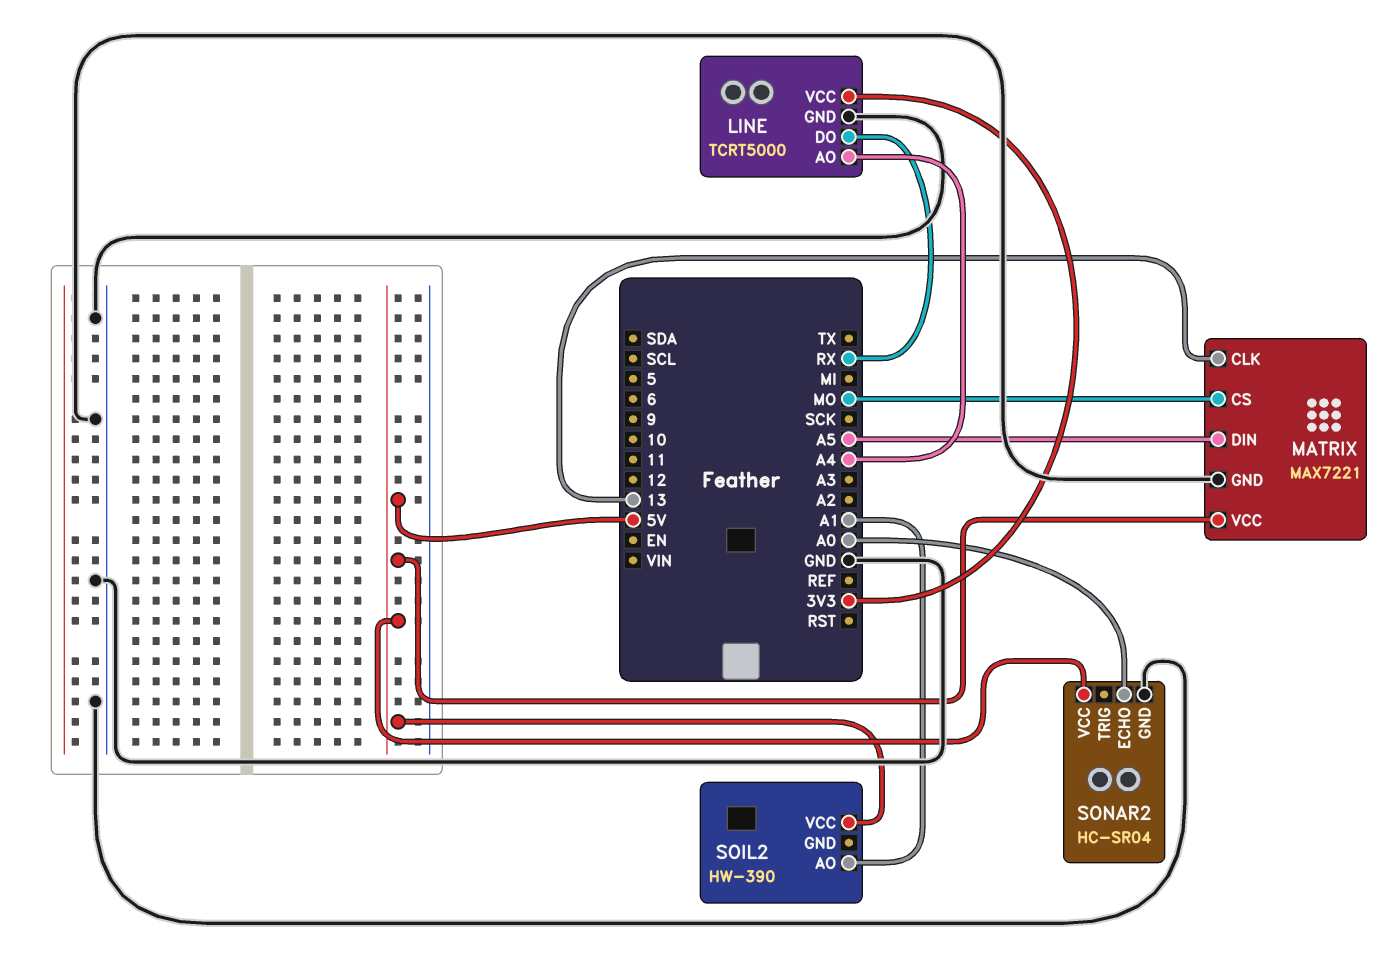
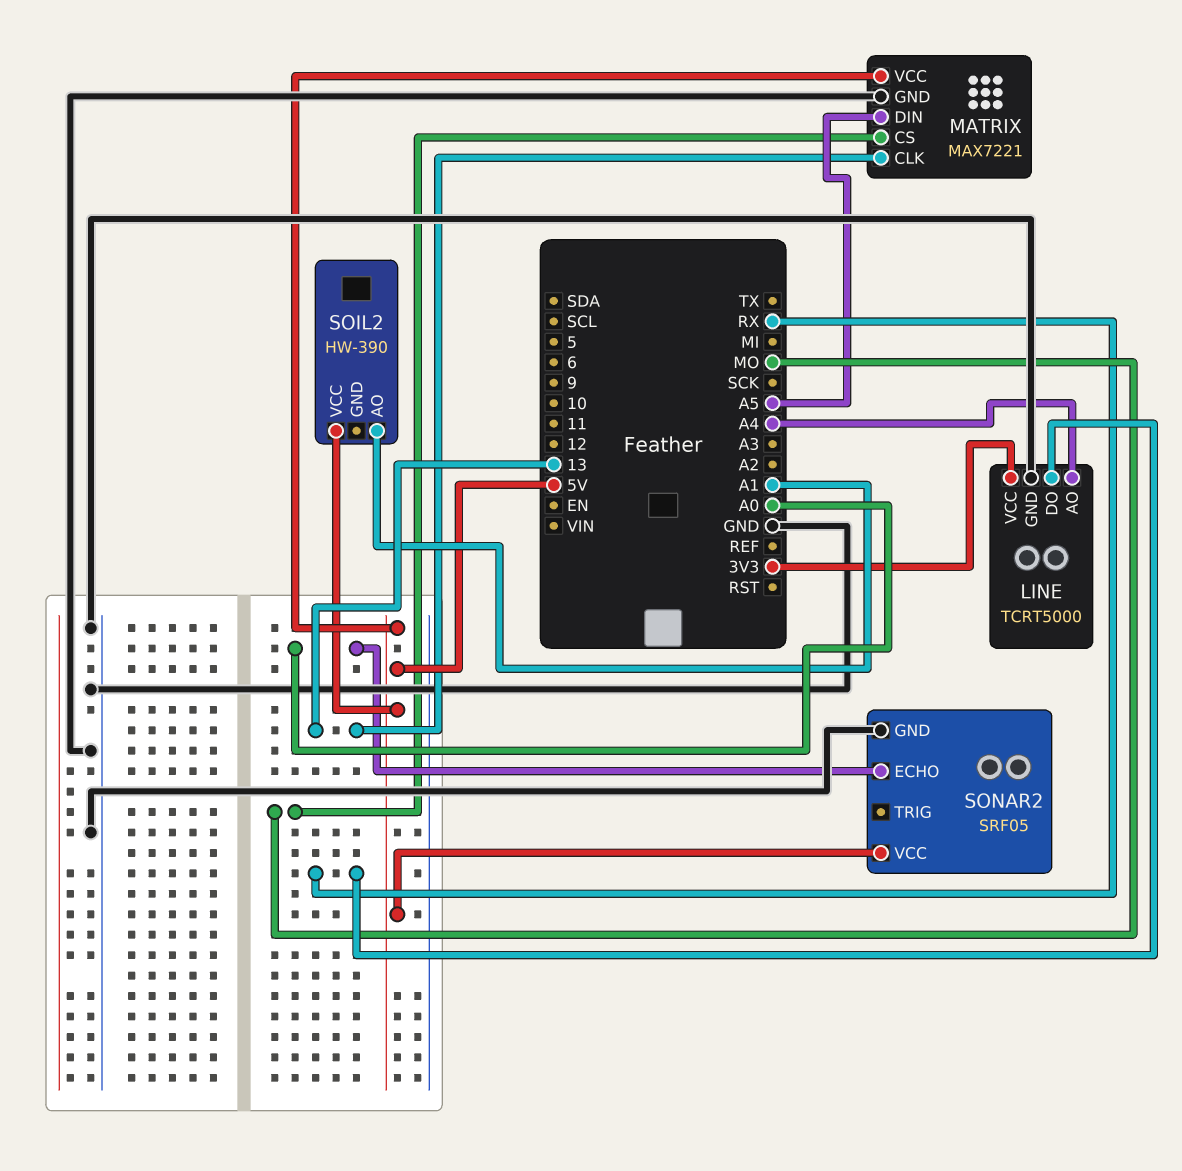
SONAR2: HC-SR04 -> SRF05

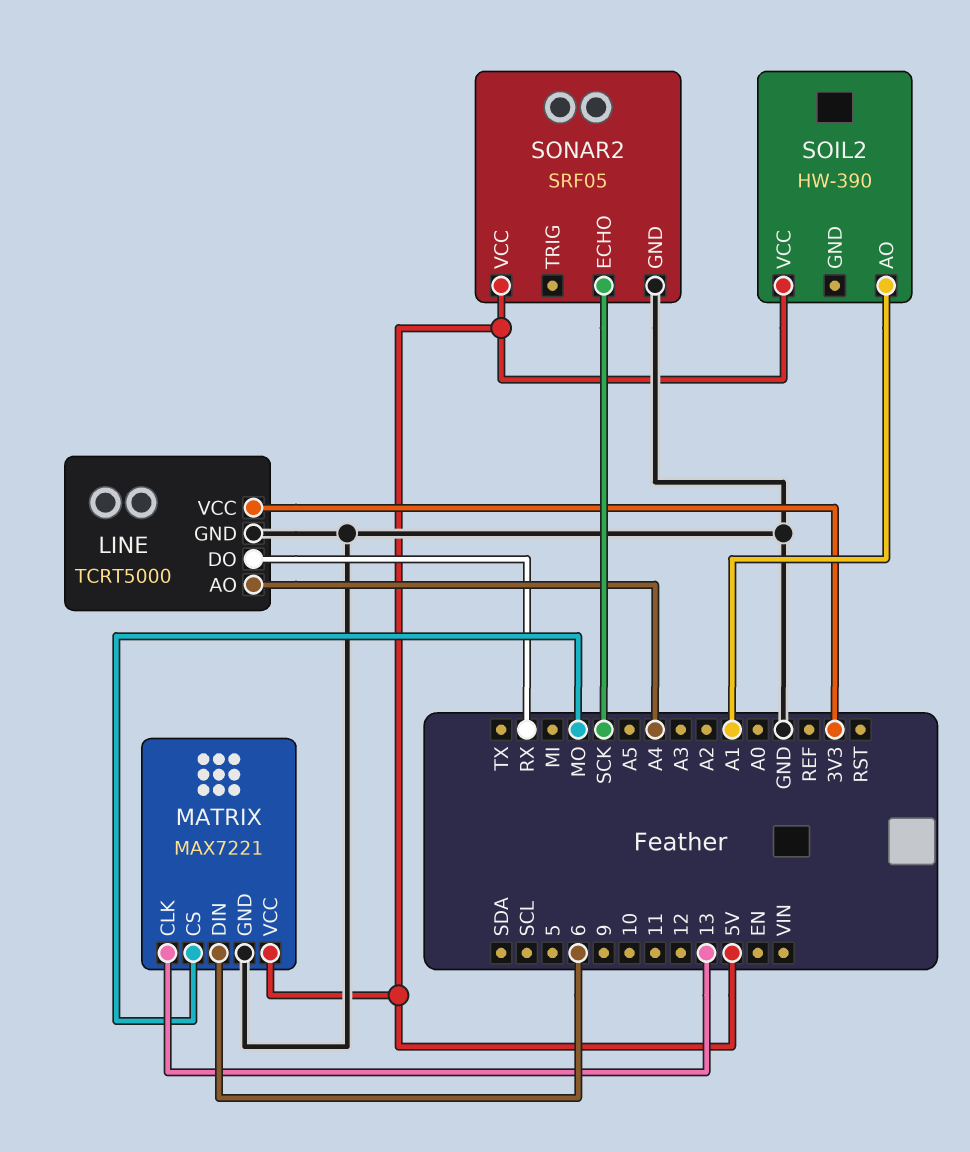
MATRIX pin DIN: A5 -> 6
SONAR2 pin ECHO: A0 -> SCK

